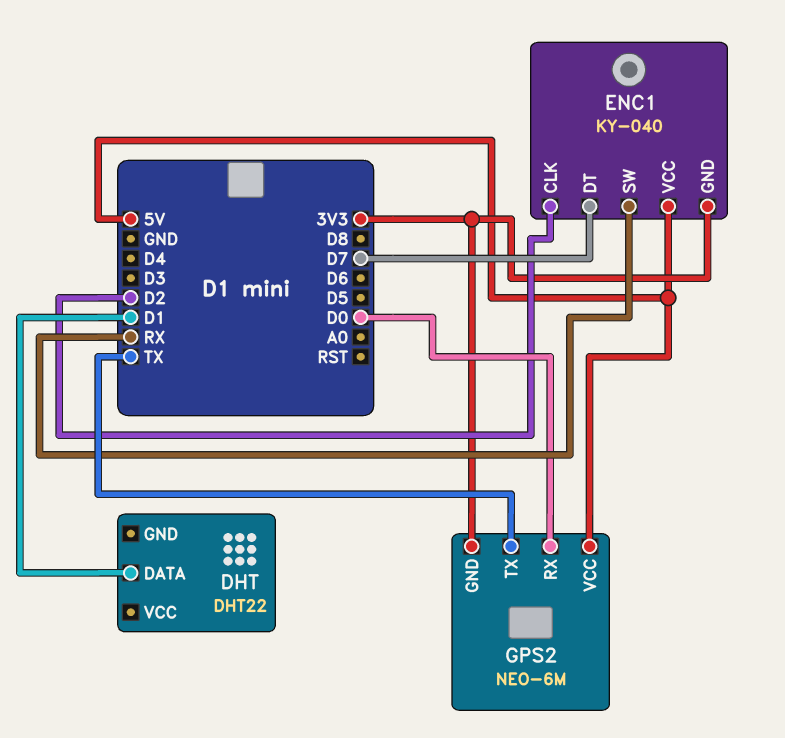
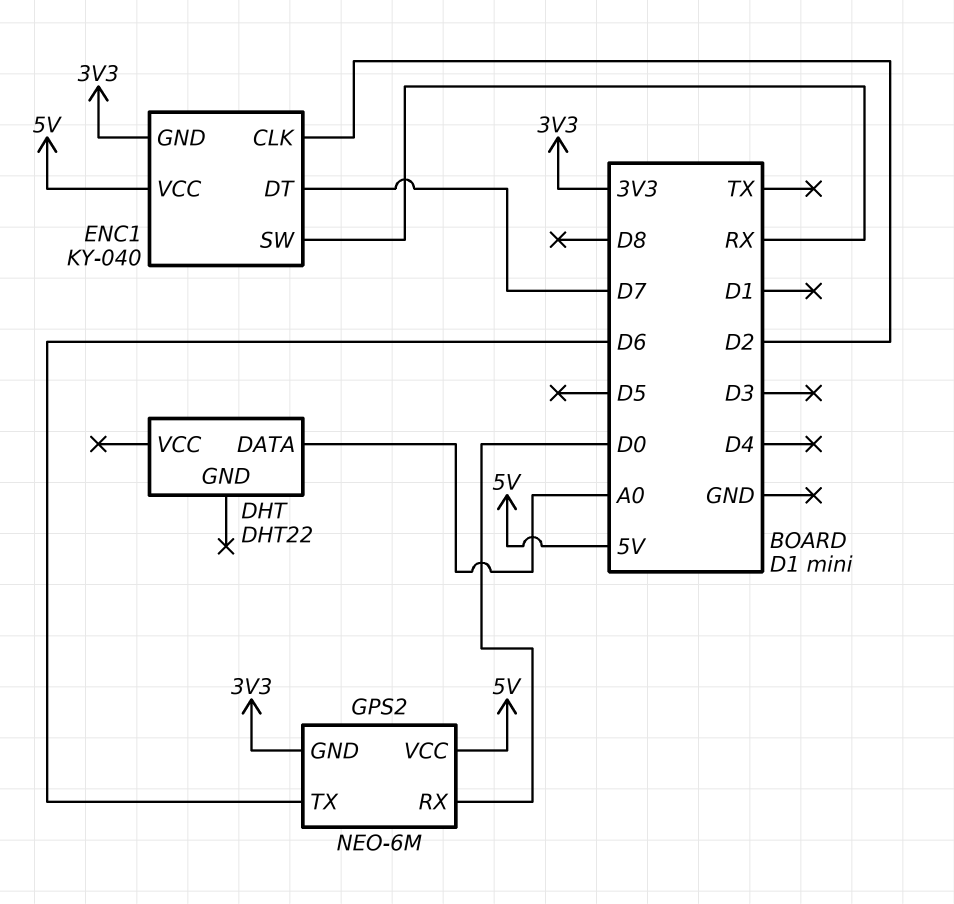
DHT pin DATA: D1 -> A0
GPS2 pin TX: TX -> D6

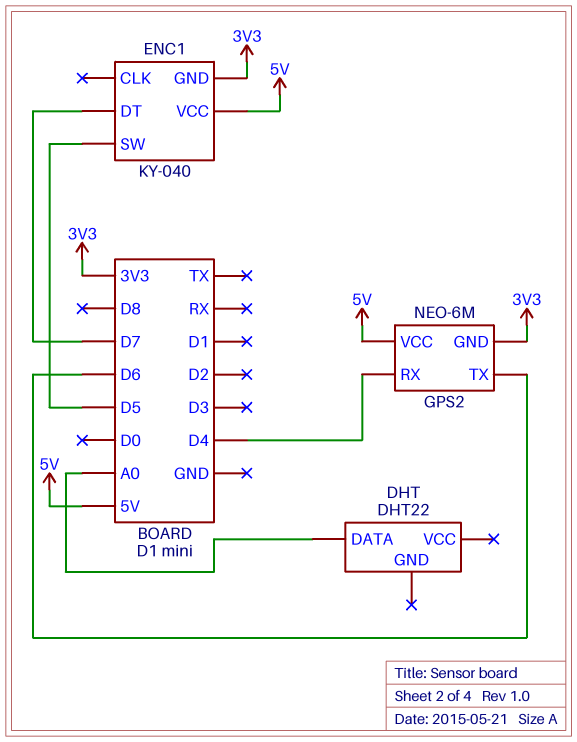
ENC1 pin CLK: D2 -> none
ENC1 pin SW: RX -> D5
GPS2 pin RX: D0 -> D4

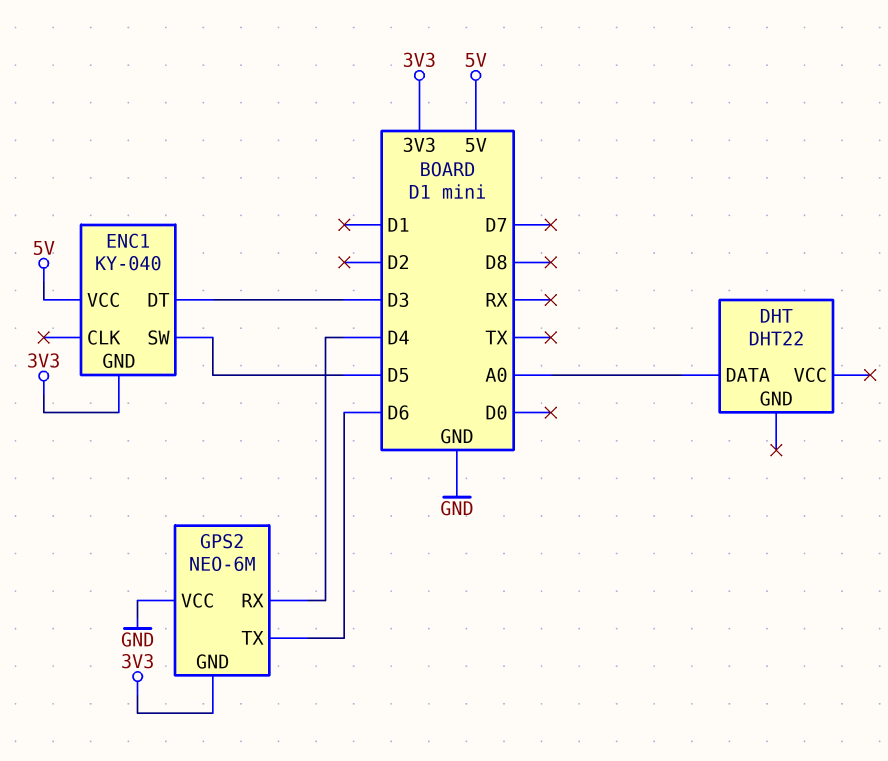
ENC1 pin DT: D7 -> D3
GPS2 pin VCC: 5V -> GND

